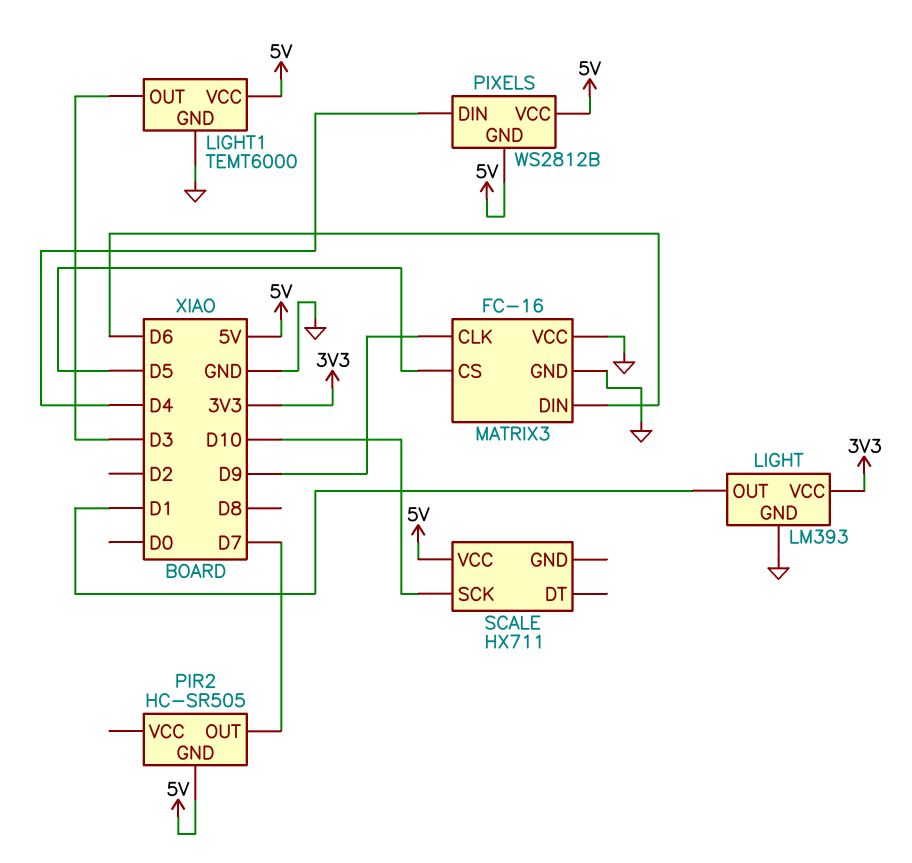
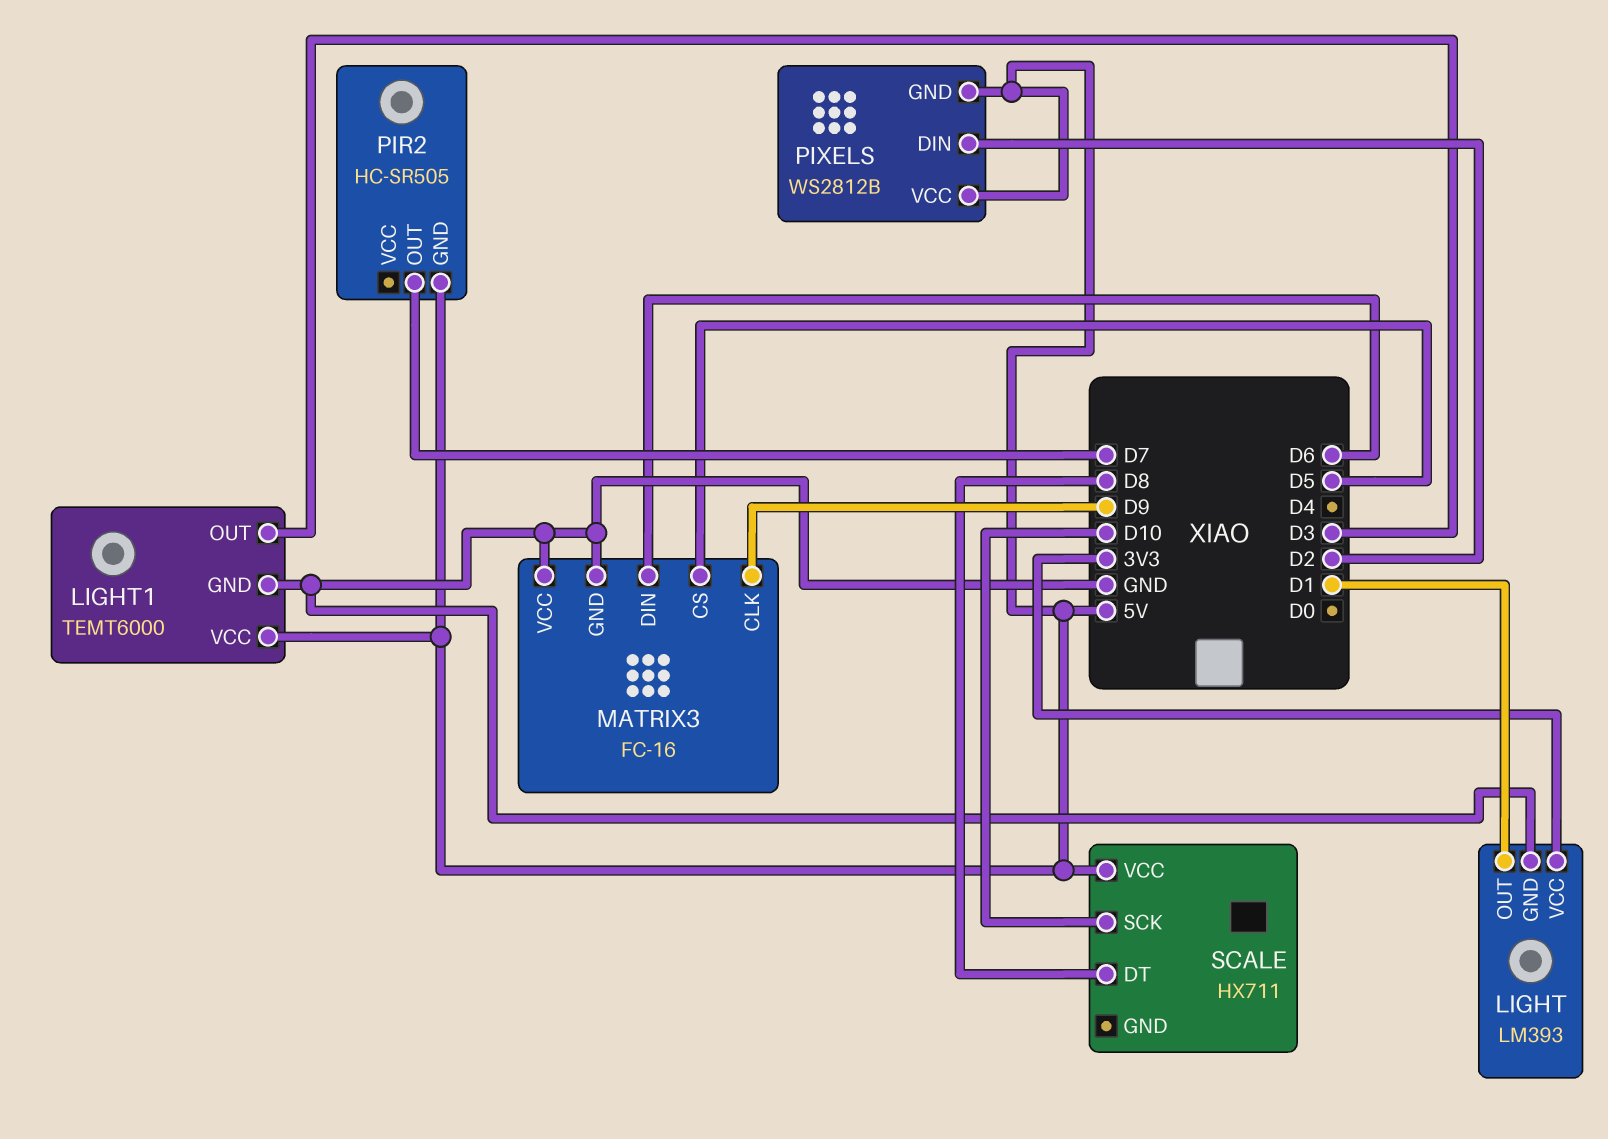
PIXELS pin DIN: D4 -> D2
SCALE pin DT: none -> D8

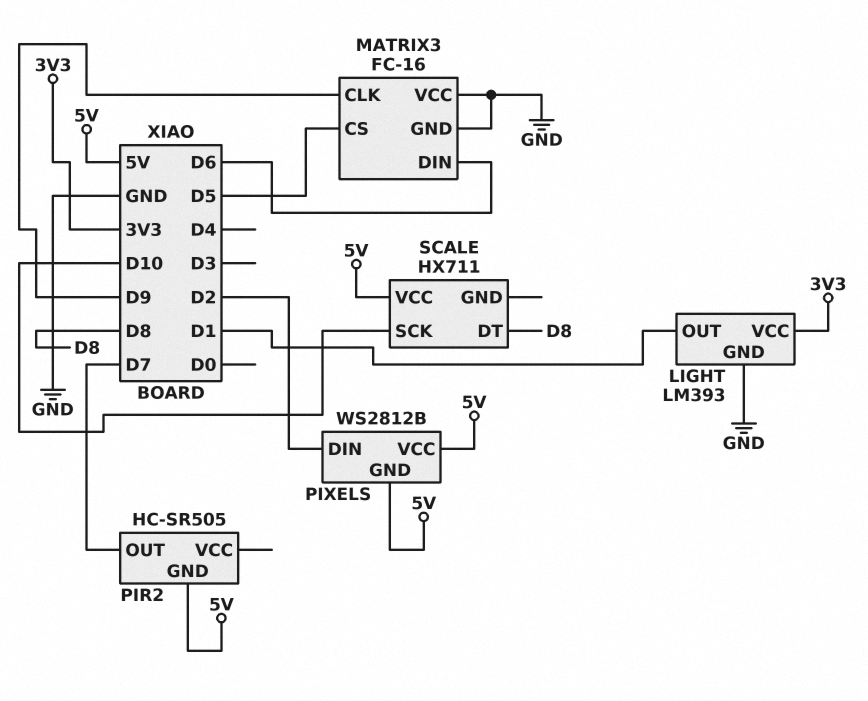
LIGHT1: TEMT6000 -> none
LIGHT1 pin GND: GND -> none
LIGHT1 pin OUT: D3 -> none
LIGHT1 pin VCC: 5V -> none

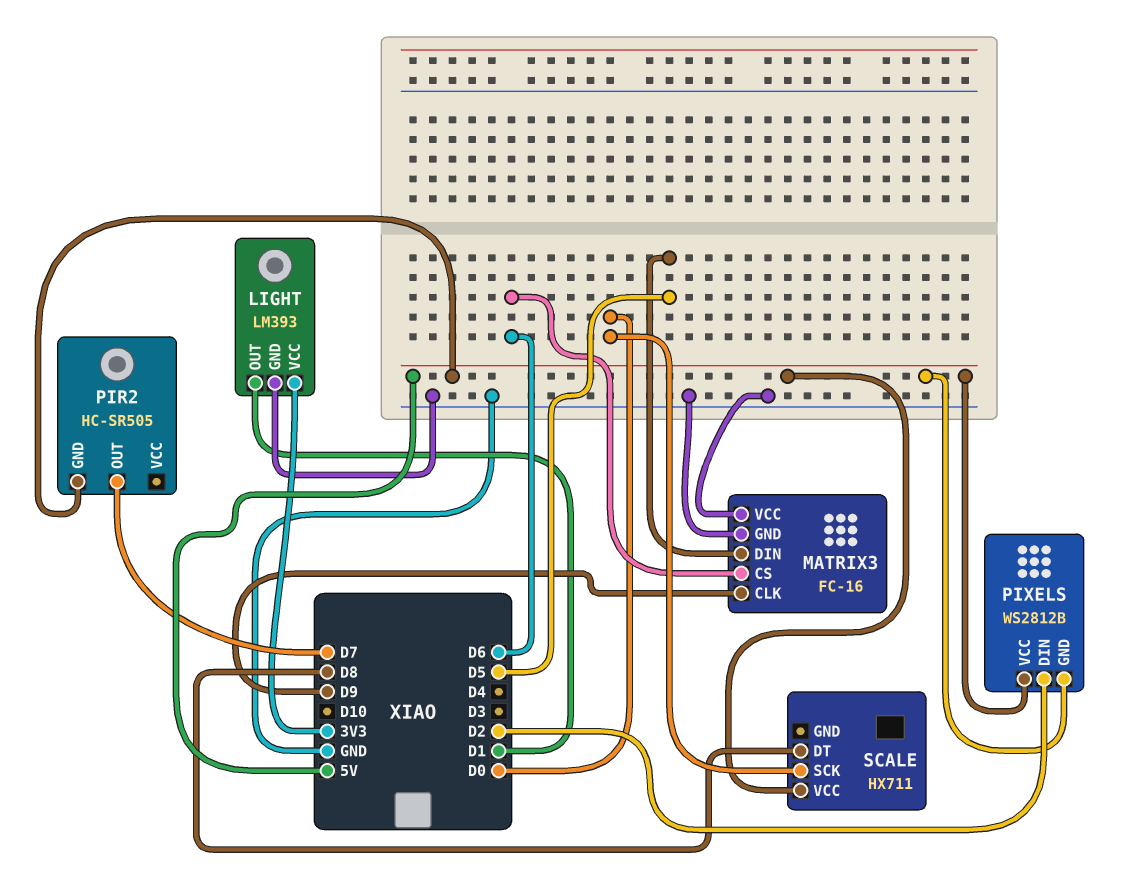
MATRIX3 pin CS: D5 -> D6
MATRIX3 pin DIN: D6 -> D5
SCALE pin SCK: D10 -> D0

